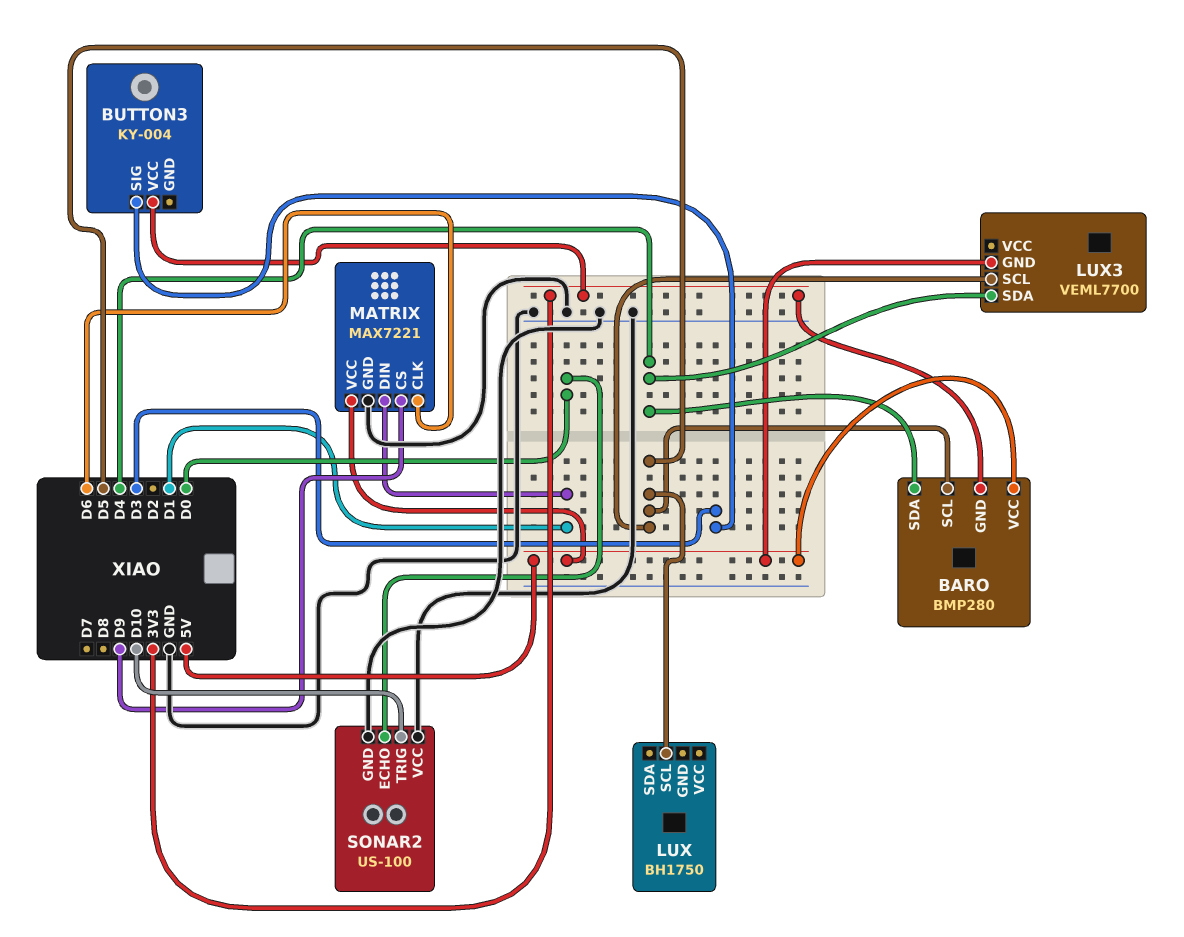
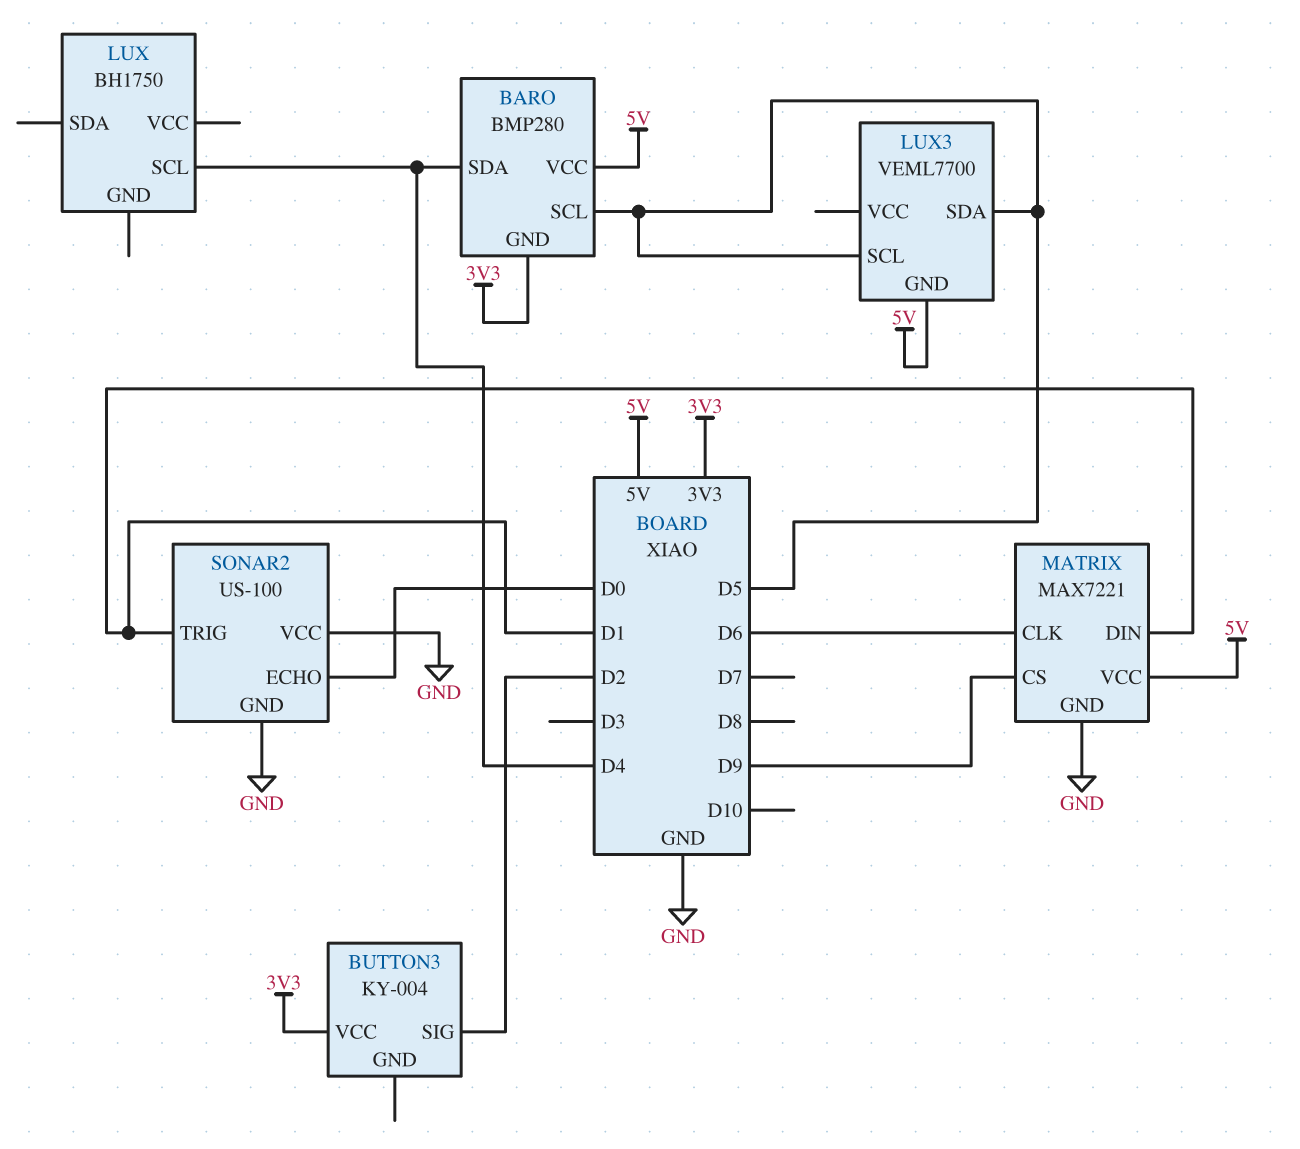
BUTTON3 pin SIG: D3 -> D2
LUX pin SCL: D5 -> D4
LUX3 pin SDA: D4 -> D5
SONAR2 pin TRIG: D10 -> D1

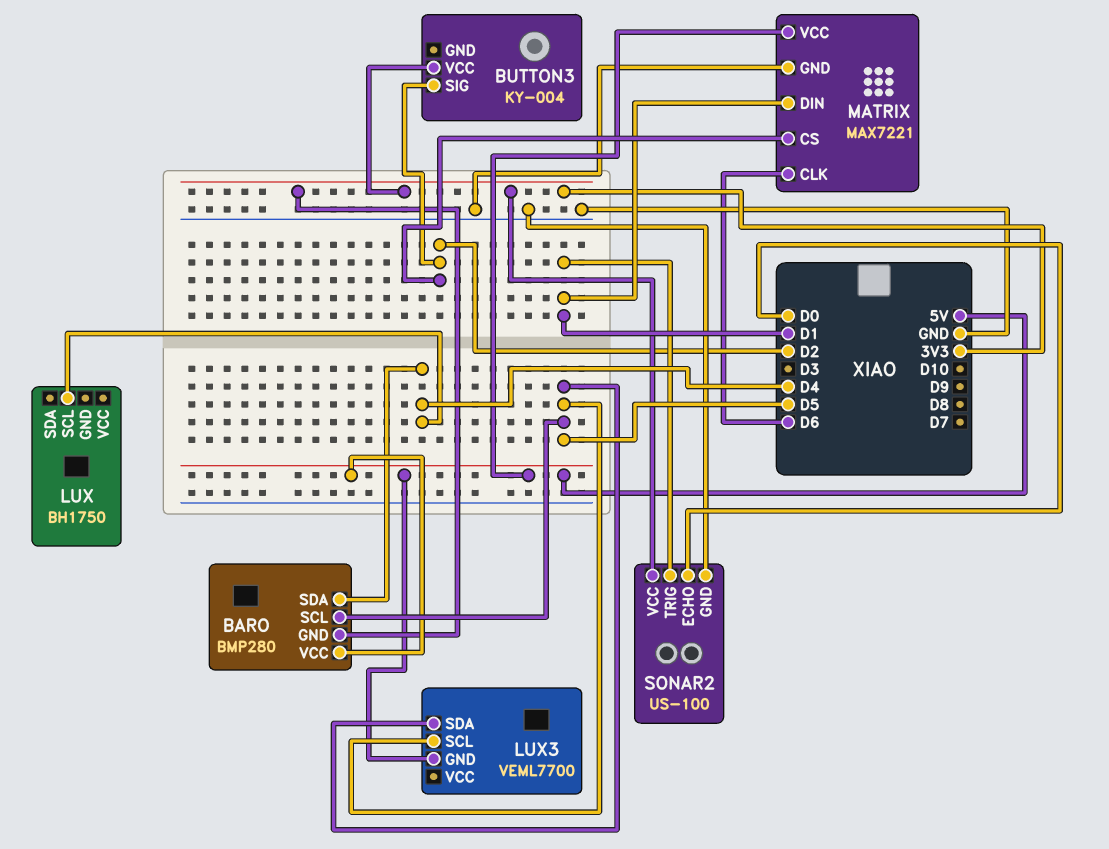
MATRIX pin CS: D9 -> D2
SONAR2 pin VCC: GND -> 3V3

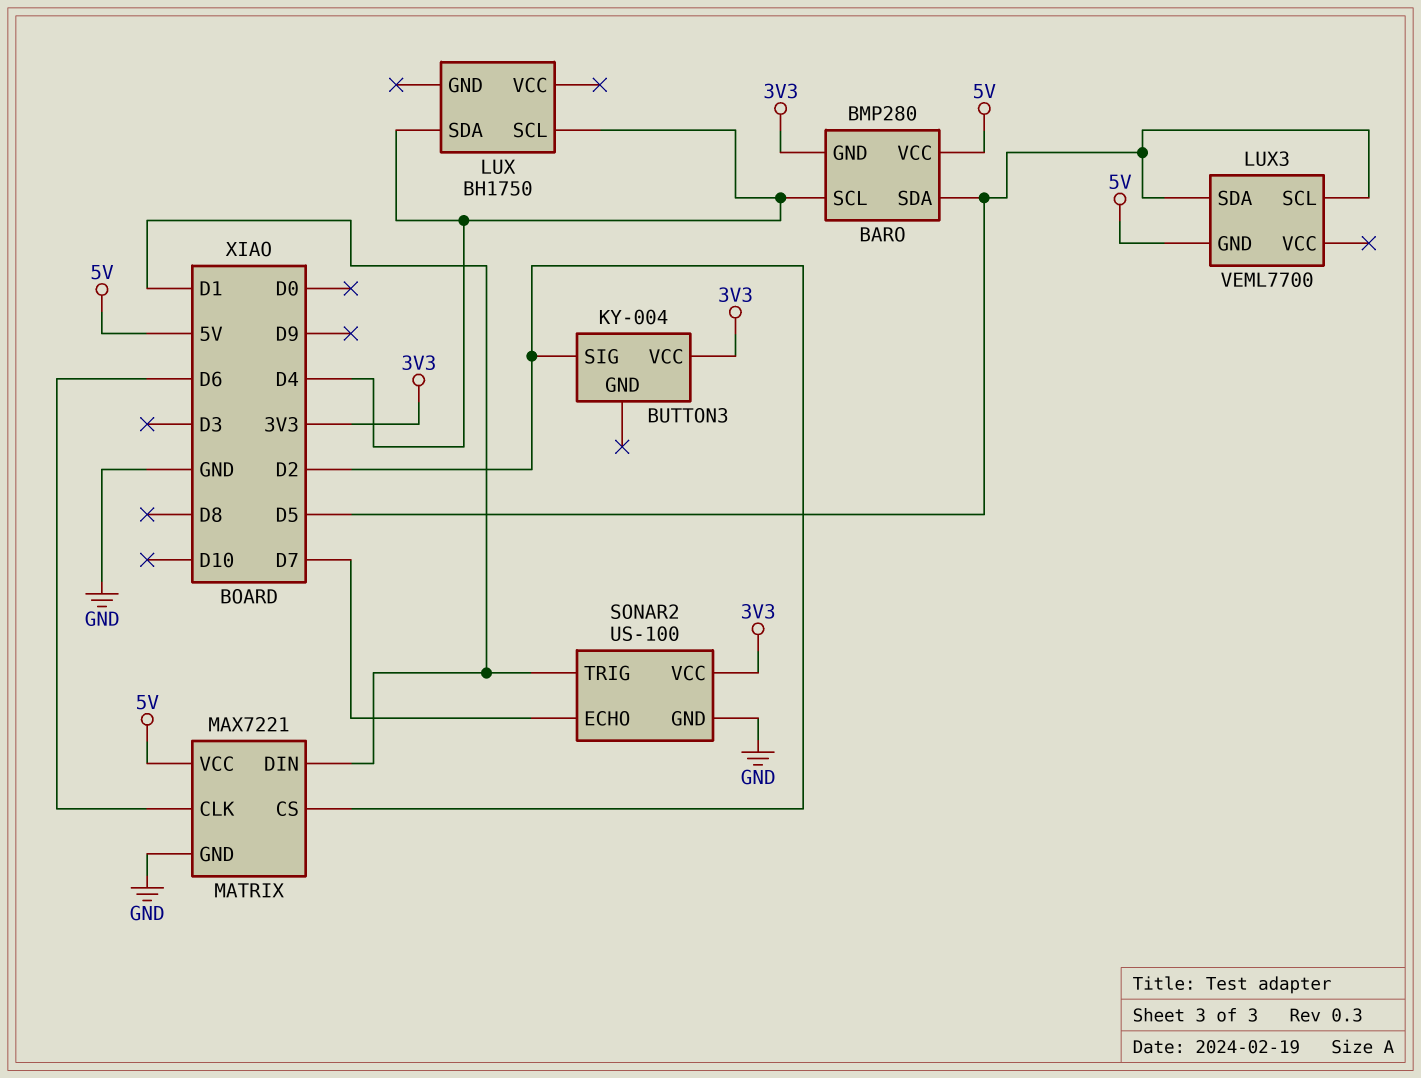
BARO pin SCL: D5 -> D4
BARO pin SDA: D4 -> D5
LUX pin SDA: none -> D4
SONAR2 pin ECHO: D0 -> D7

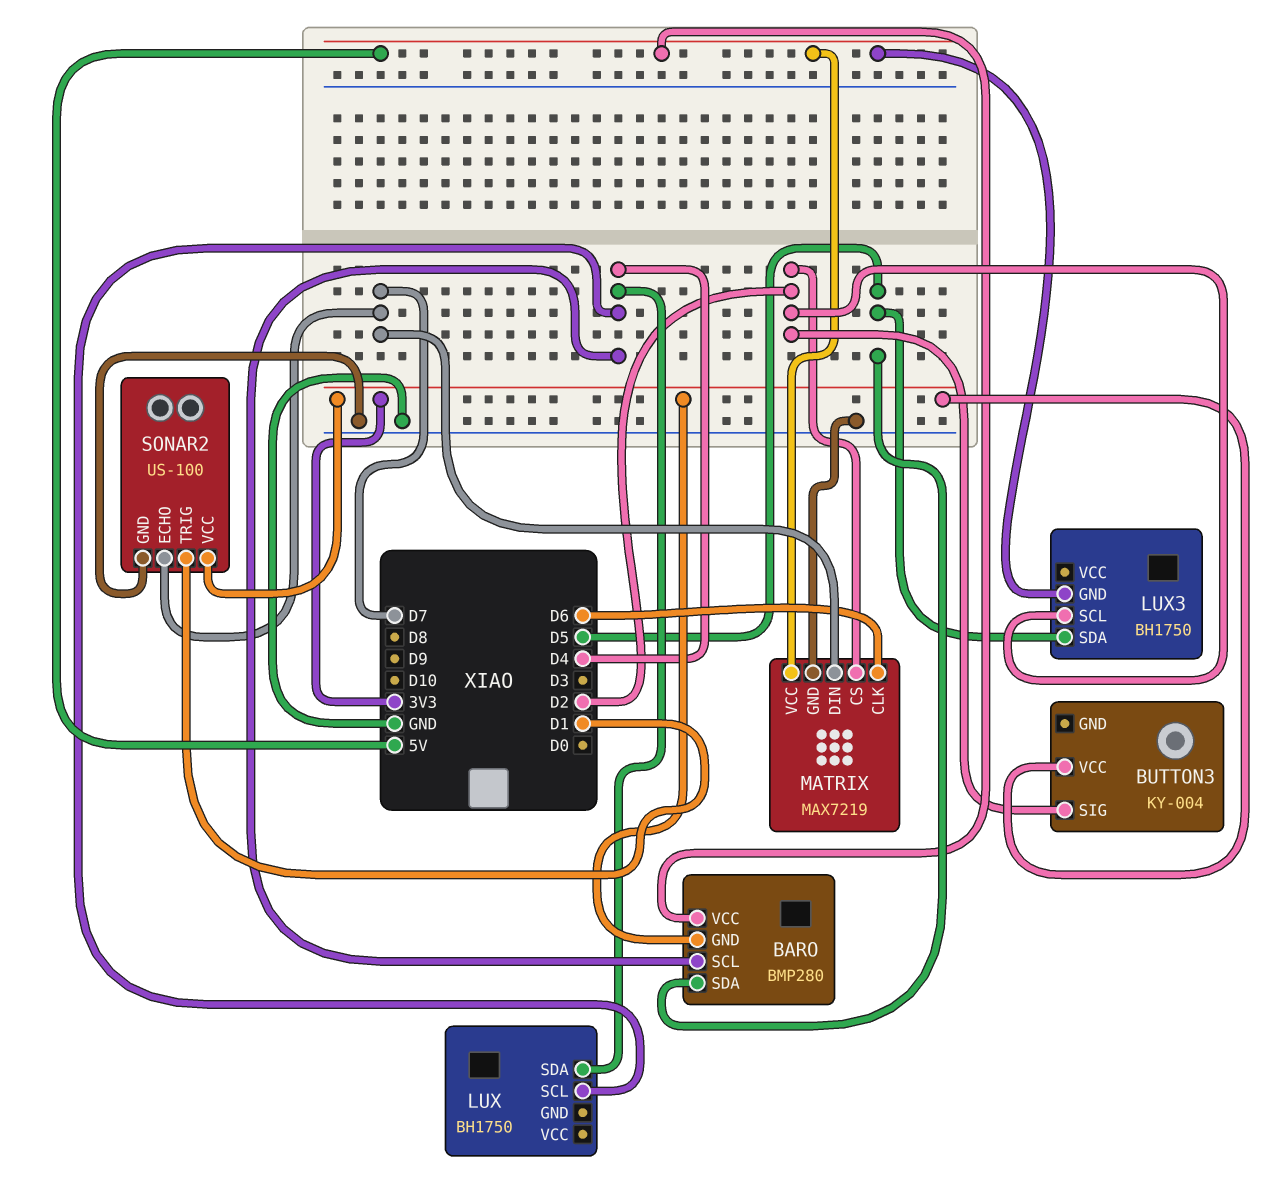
LUX3: VEML7700 -> BH1750
LUX3 pin SCL: D5 -> D2
MATRIX: MAX7221 -> MAX7219
MATRIX pin DIN: D1 -> D7

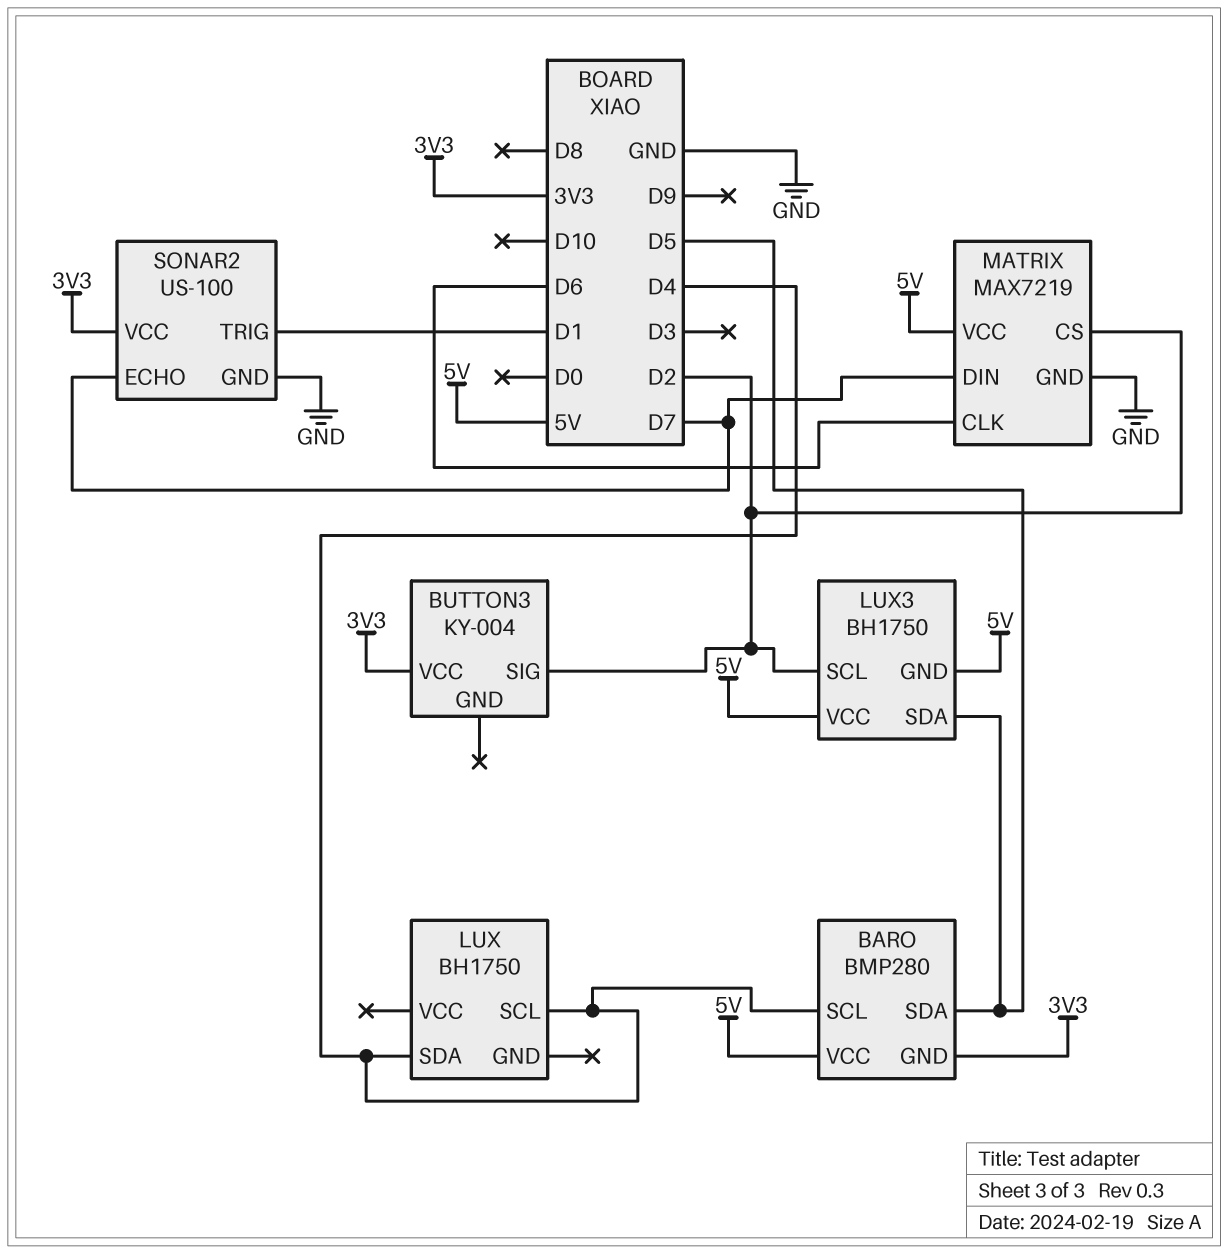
LUX3 pin VCC: none -> 5V

